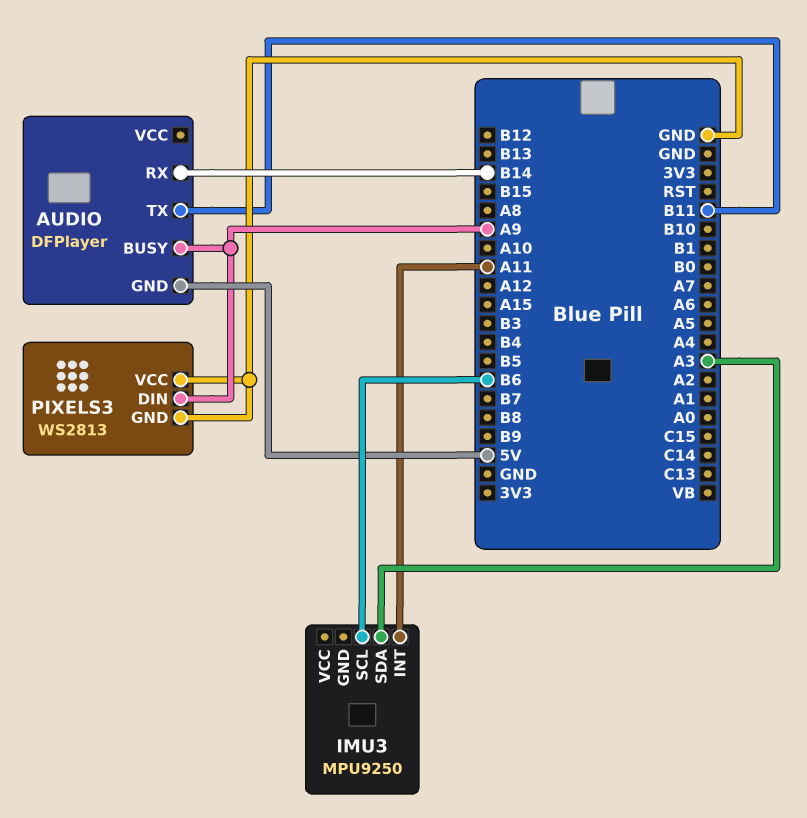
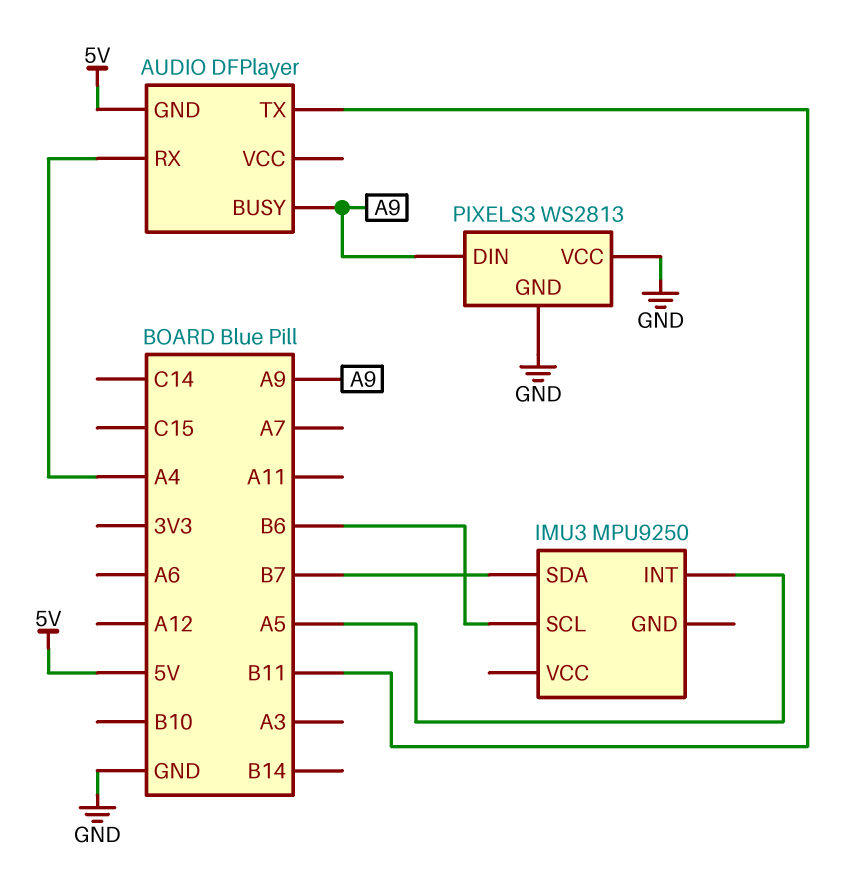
AUDIO pin RX: B14 -> A4
IMU3 pin INT: A11 -> A5
IMU3 pin SDA: A3 -> B7

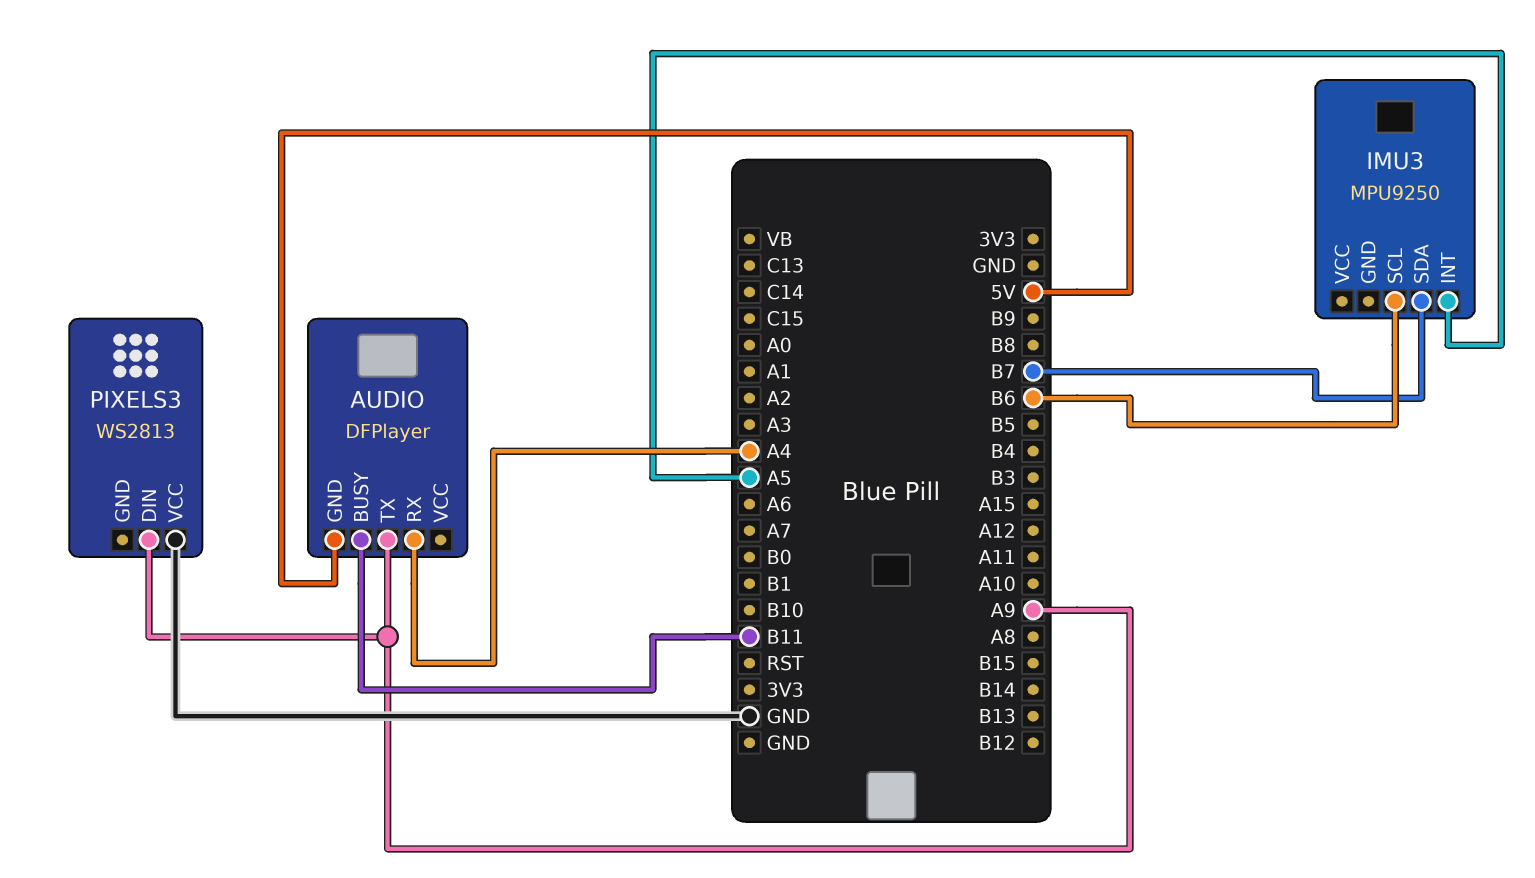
AUDIO pin BUSY: A9 -> B11
AUDIO pin TX: B11 -> A9
PIXELS3 pin GND: GND -> none

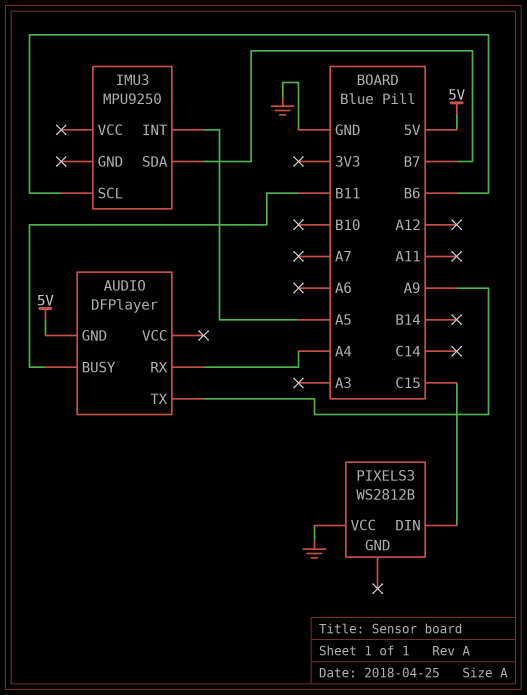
PIXELS3: WS2813 -> WS2812B
PIXELS3 pin DIN: A9 -> C15

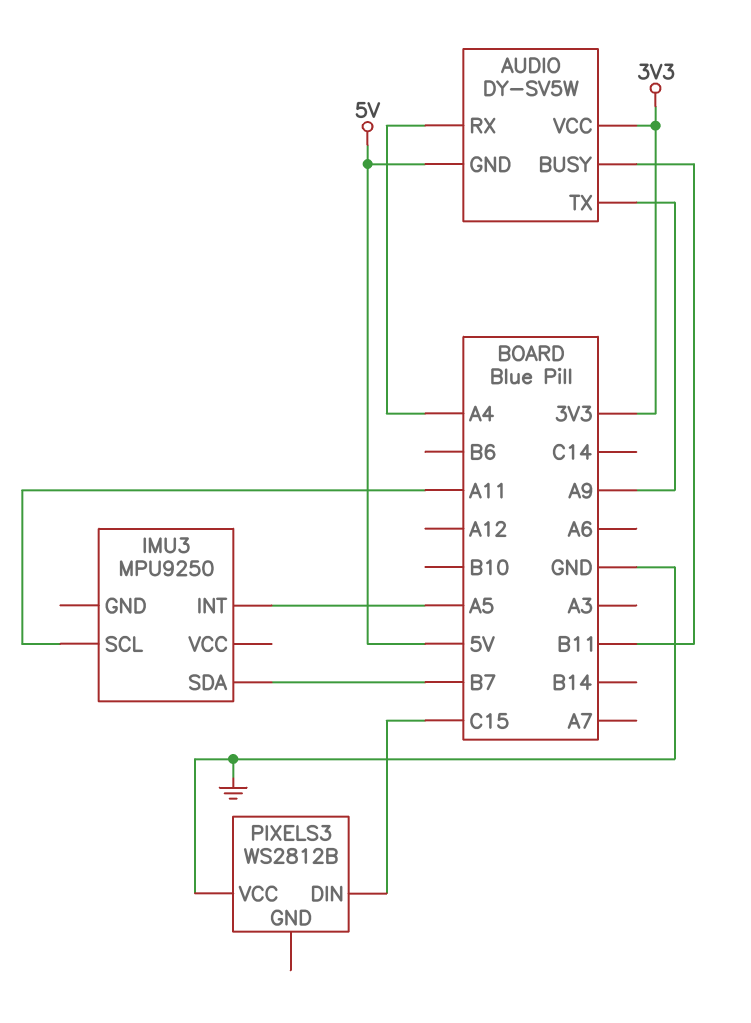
AUDIO: DFPlayer -> DY-SV5W
AUDIO pin VCC: none -> 3V3
IMU3 pin SCL: B6 -> A11

